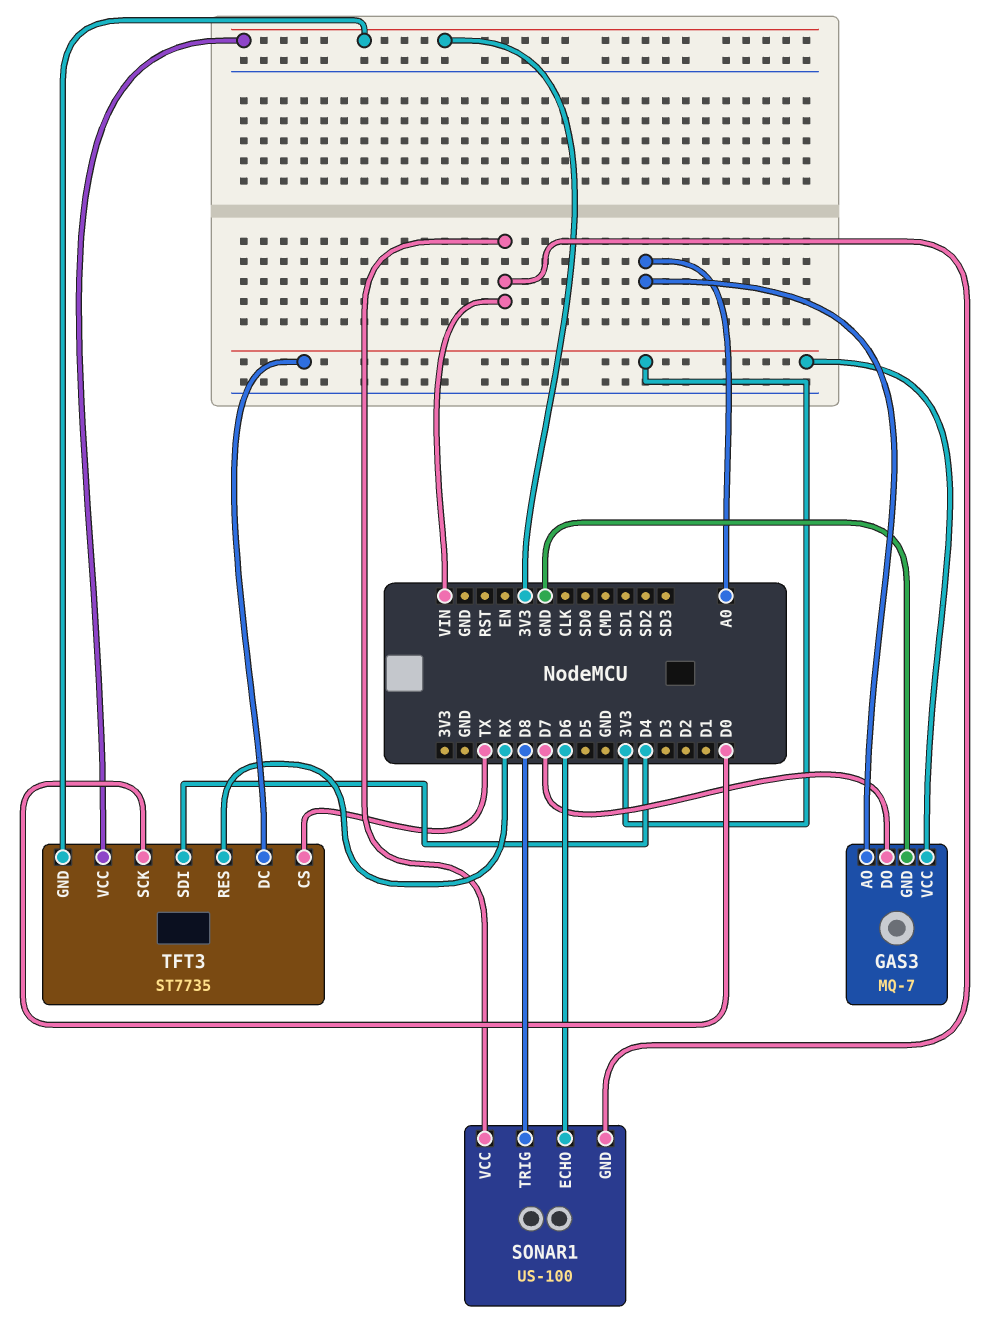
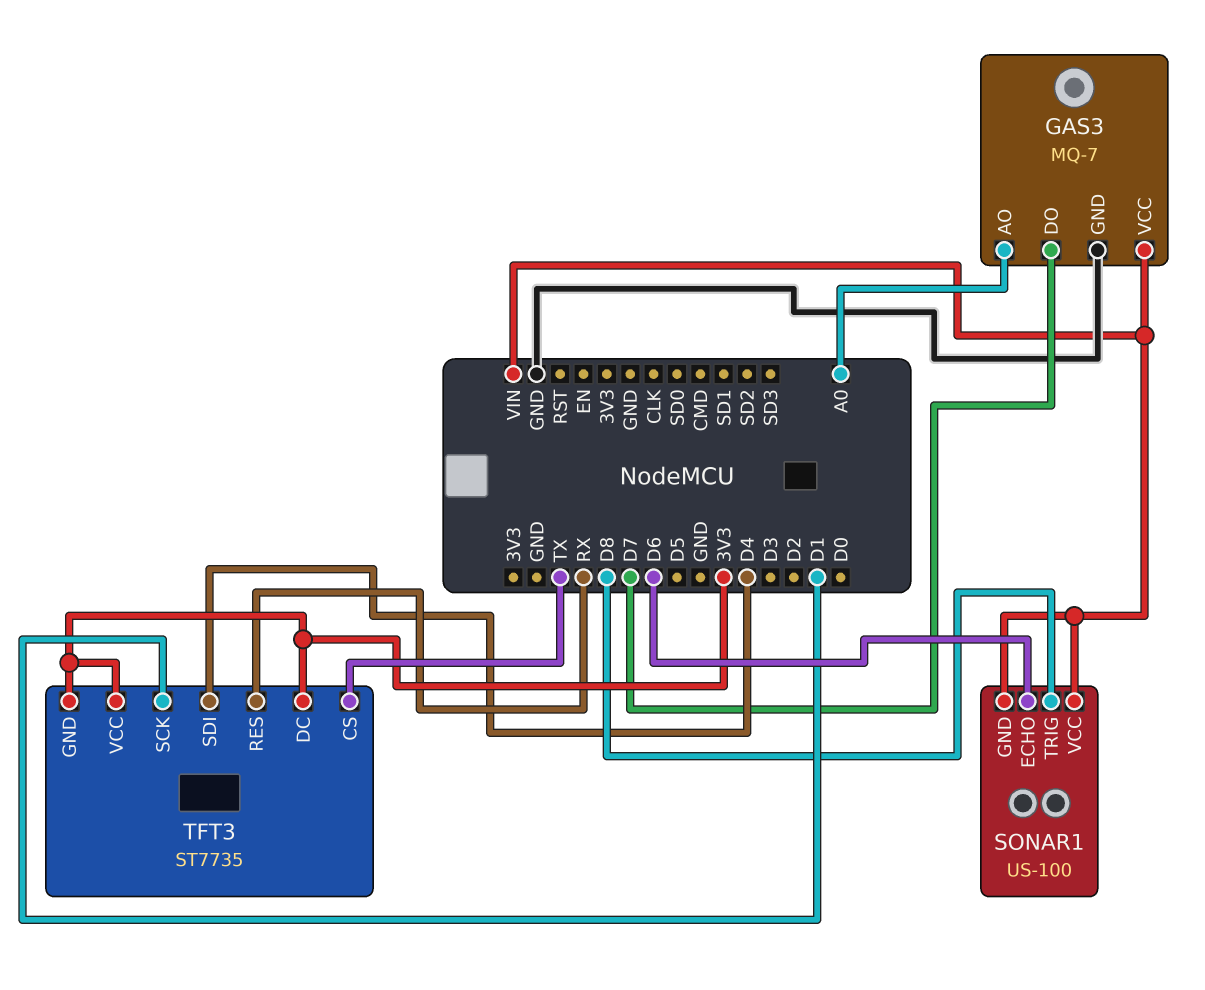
GAS3 pin VCC: 3V3 -> VIN
TFT3 pin SCK: D0 -> D1

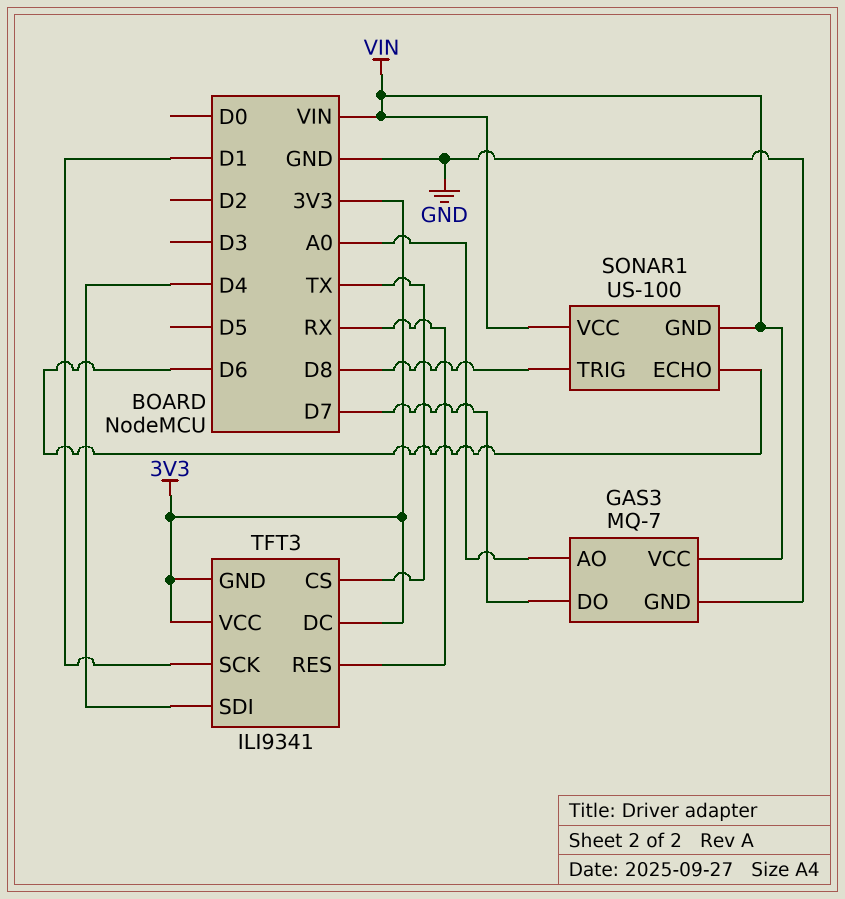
TFT3: ST7735 -> ILI9341

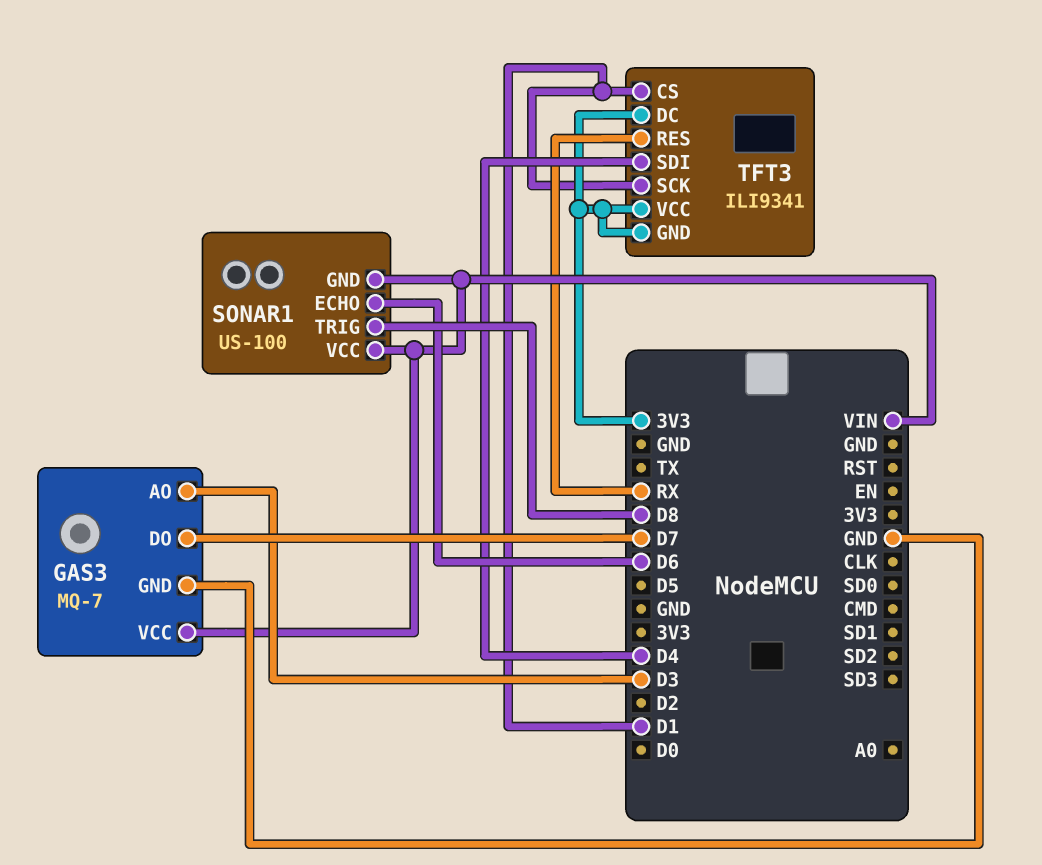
GAS3 pin AO: A0 -> D3
TFT3 pin CS: TX -> D1

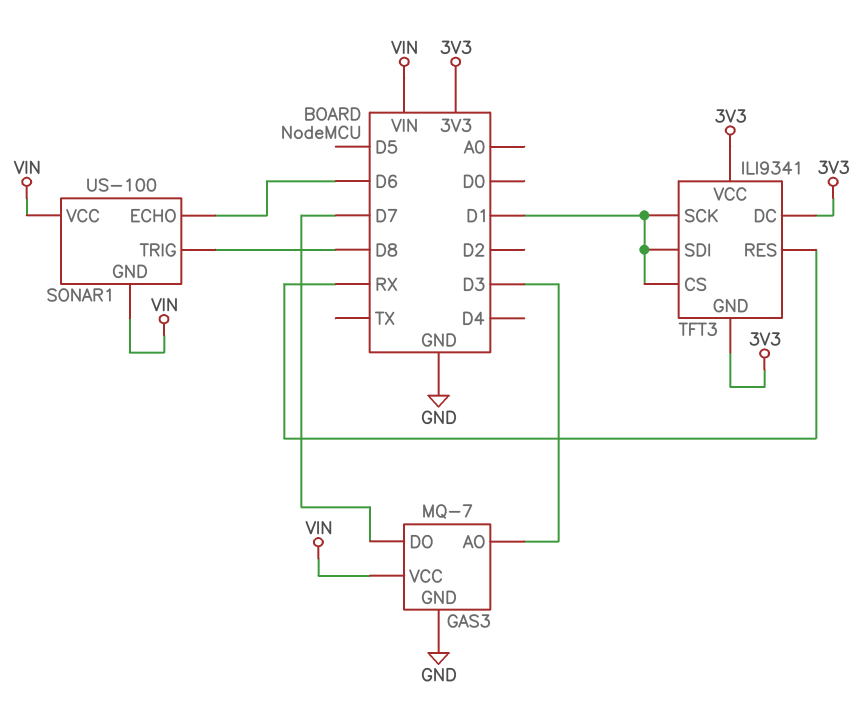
TFT3 pin SDI: D4 -> D1

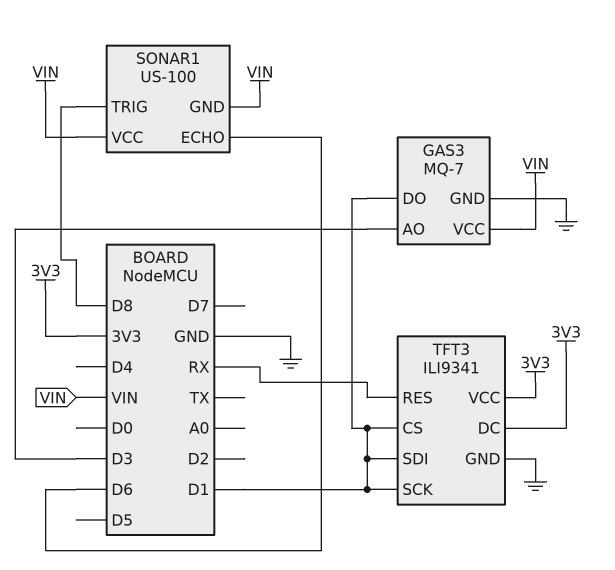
GAS3 pin DO: D7 -> D1
TFT3 pin GND: 3V3 -> GND

